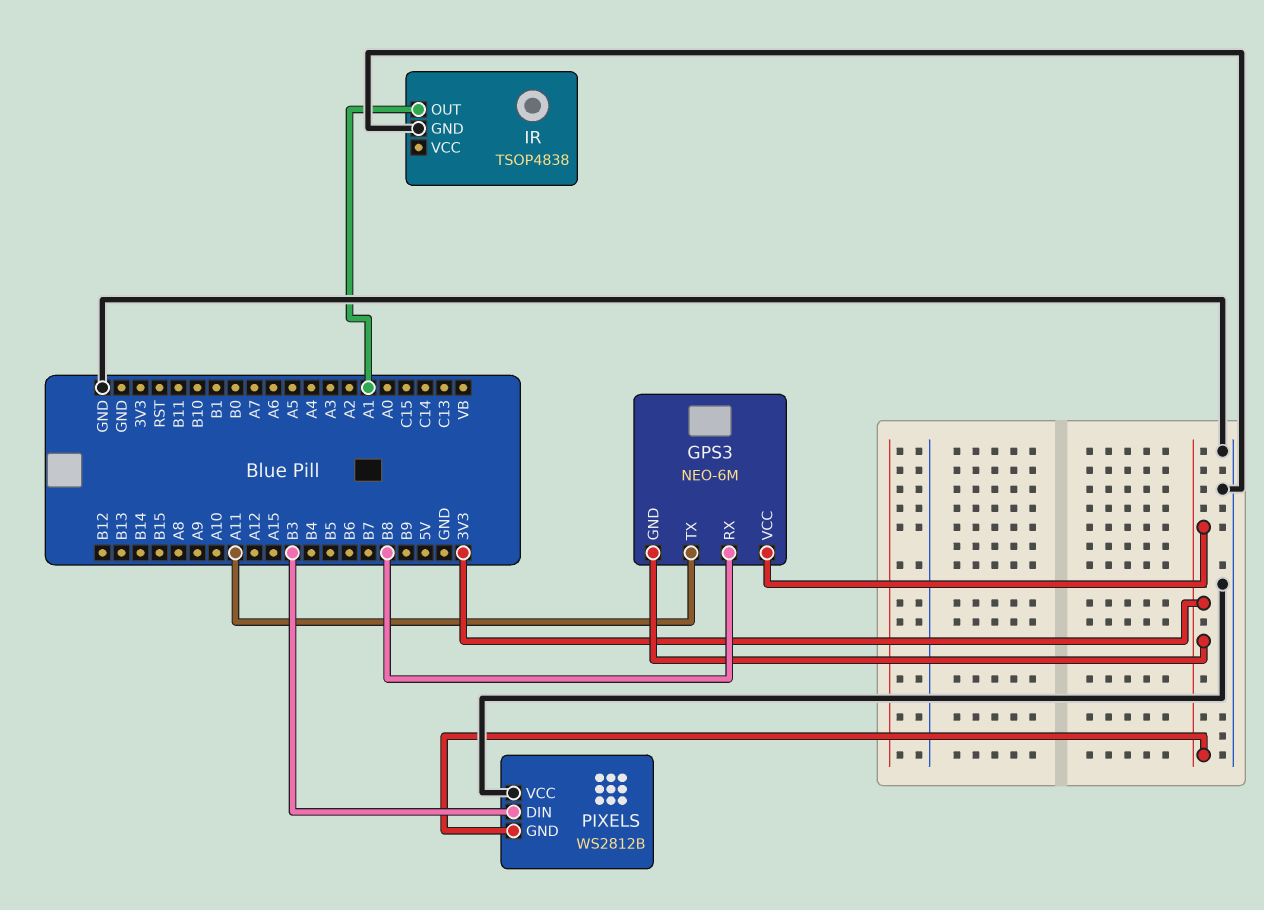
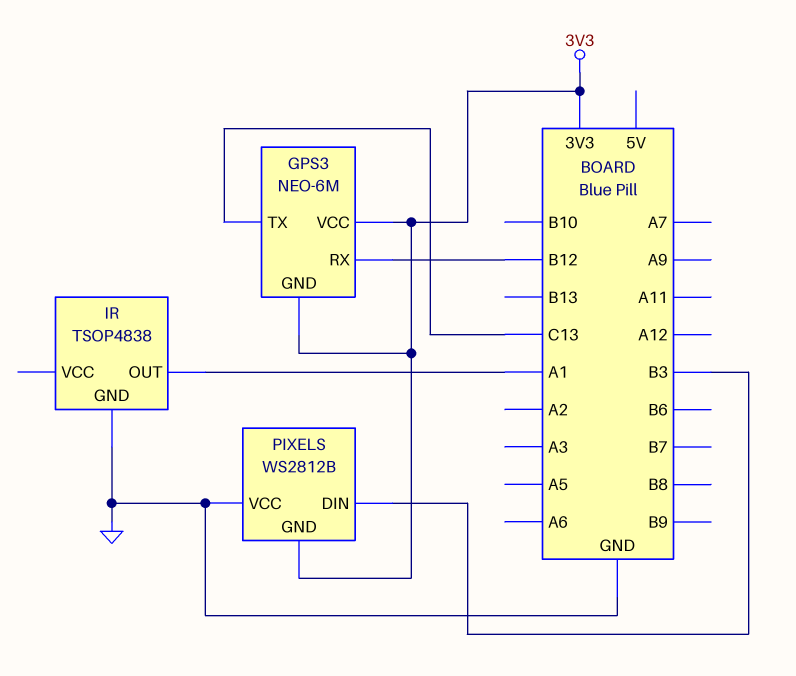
GPS3 pin RX: B8 -> B12
GPS3 pin TX: A11 -> C13

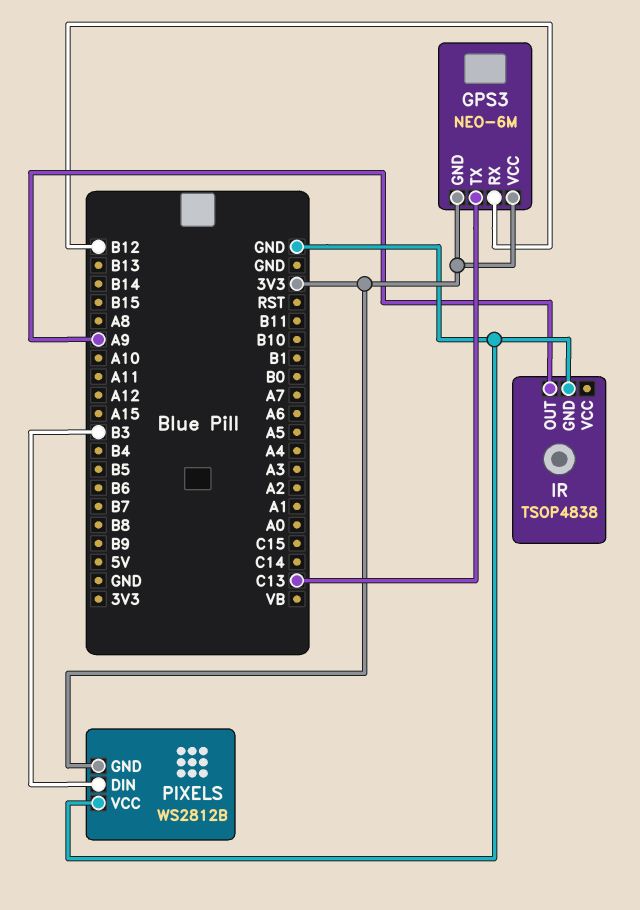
IR pin OUT: A1 -> A9

